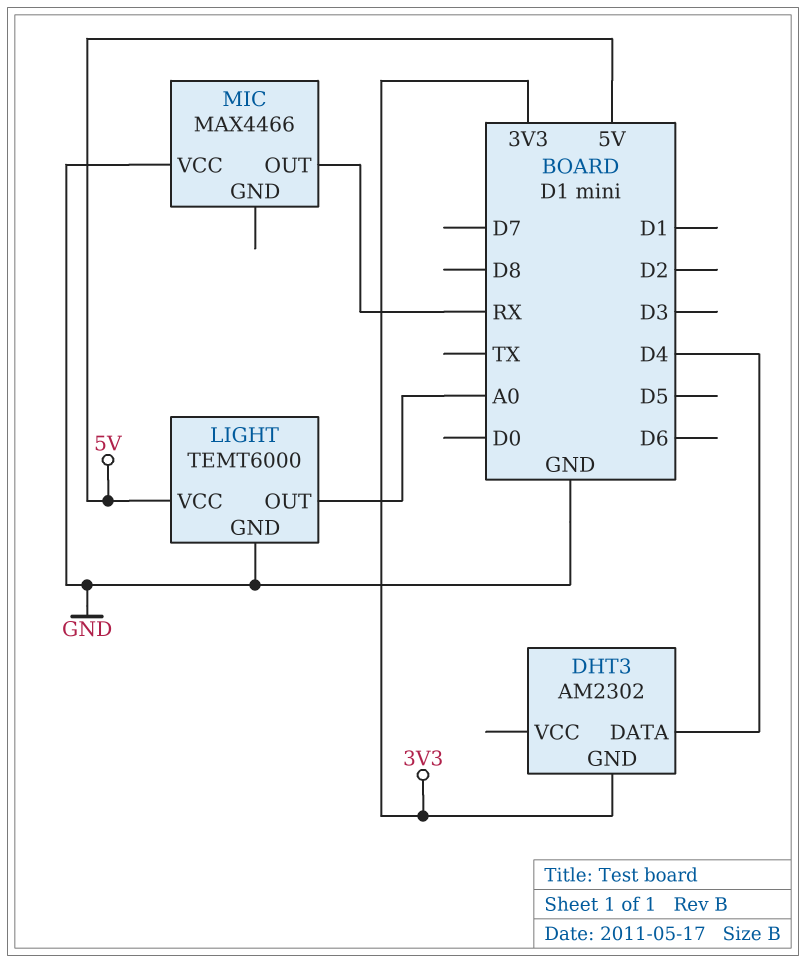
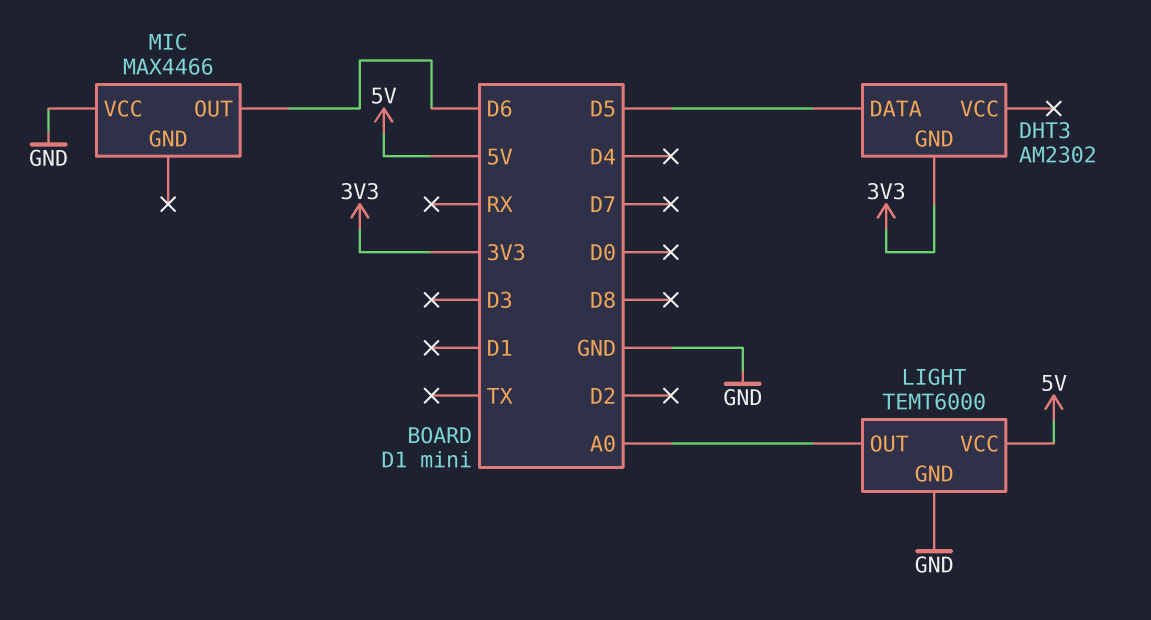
DHT3 pin DATA: D4 -> D5
MIC pin OUT: RX -> D6

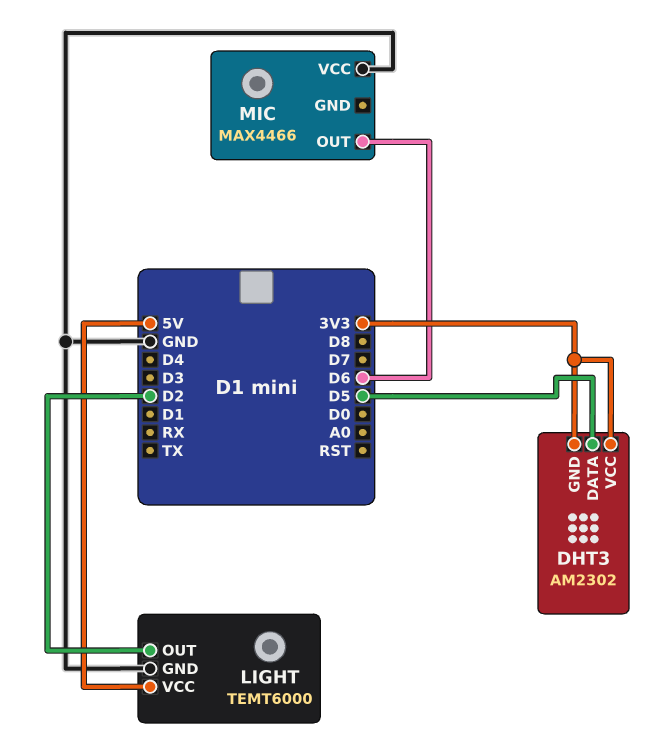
DHT3 pin VCC: none -> 3V3
LIGHT pin OUT: A0 -> D2

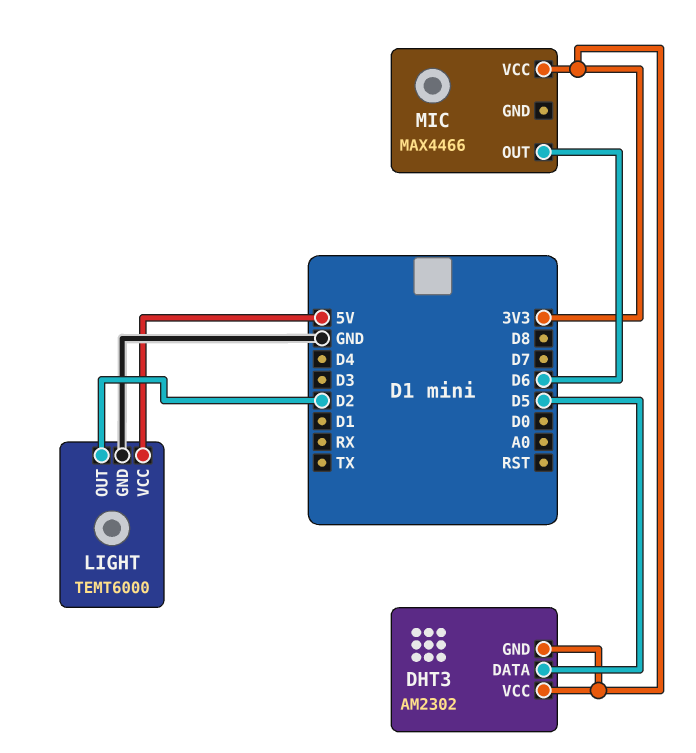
MIC pin VCC: GND -> 3V3

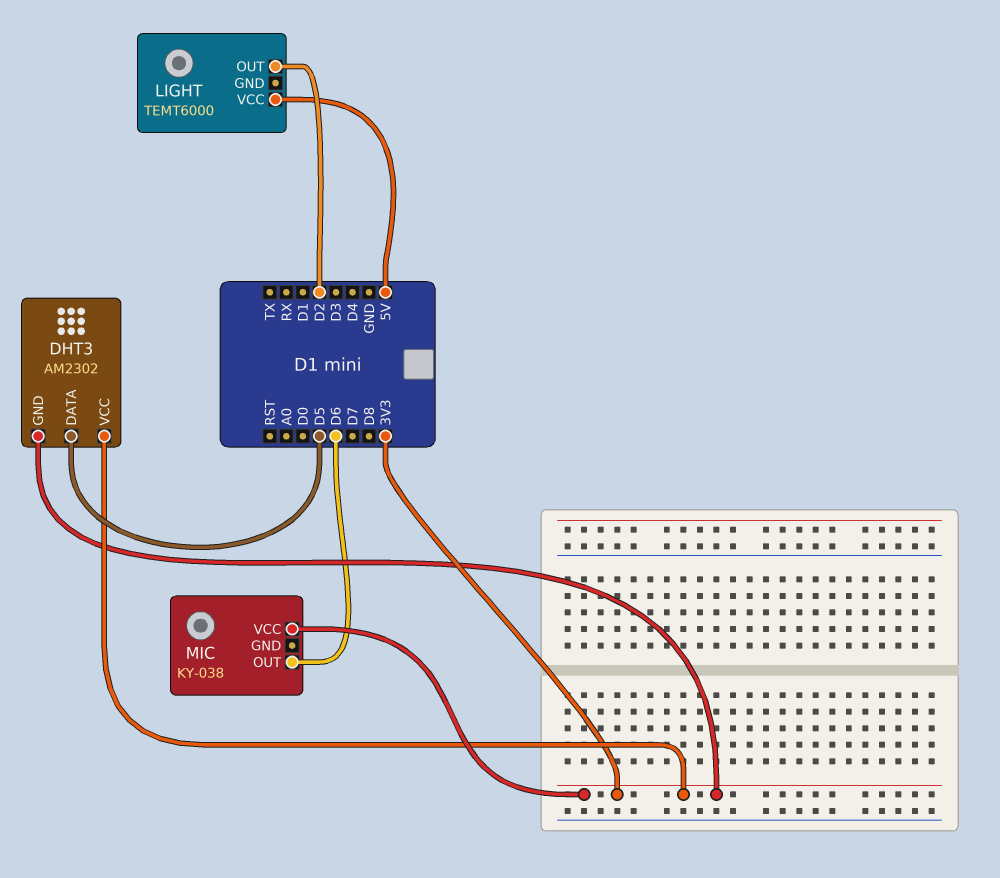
LIGHT pin GND: GND -> none
MIC: MAX4466 -> KY-038

